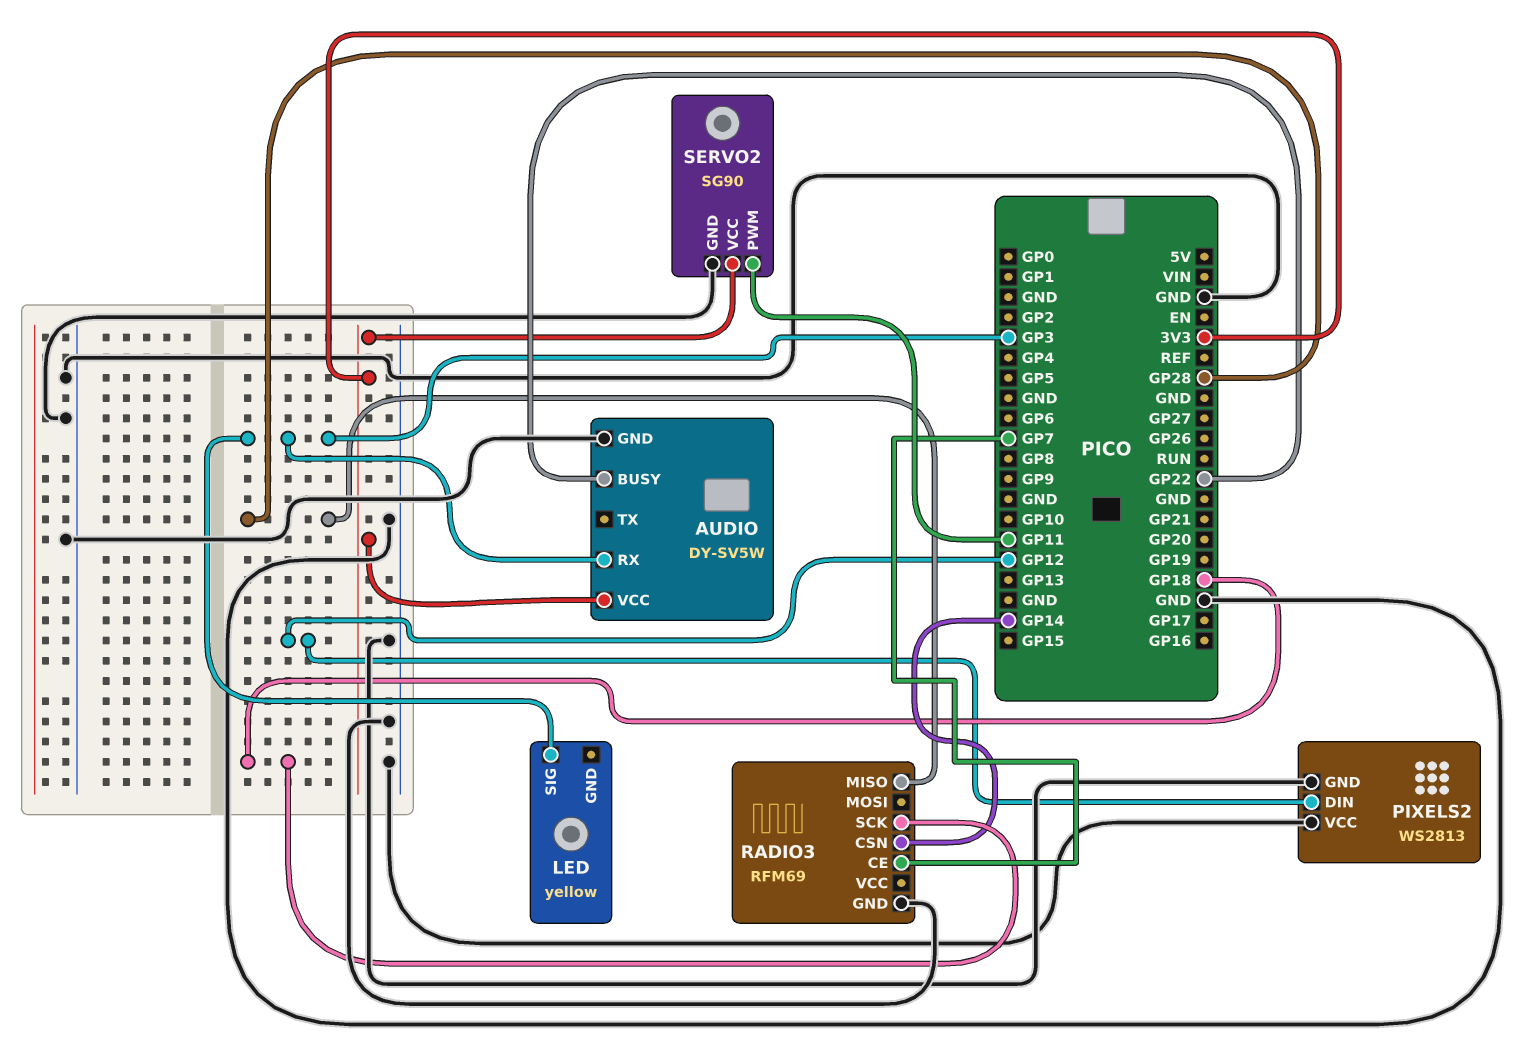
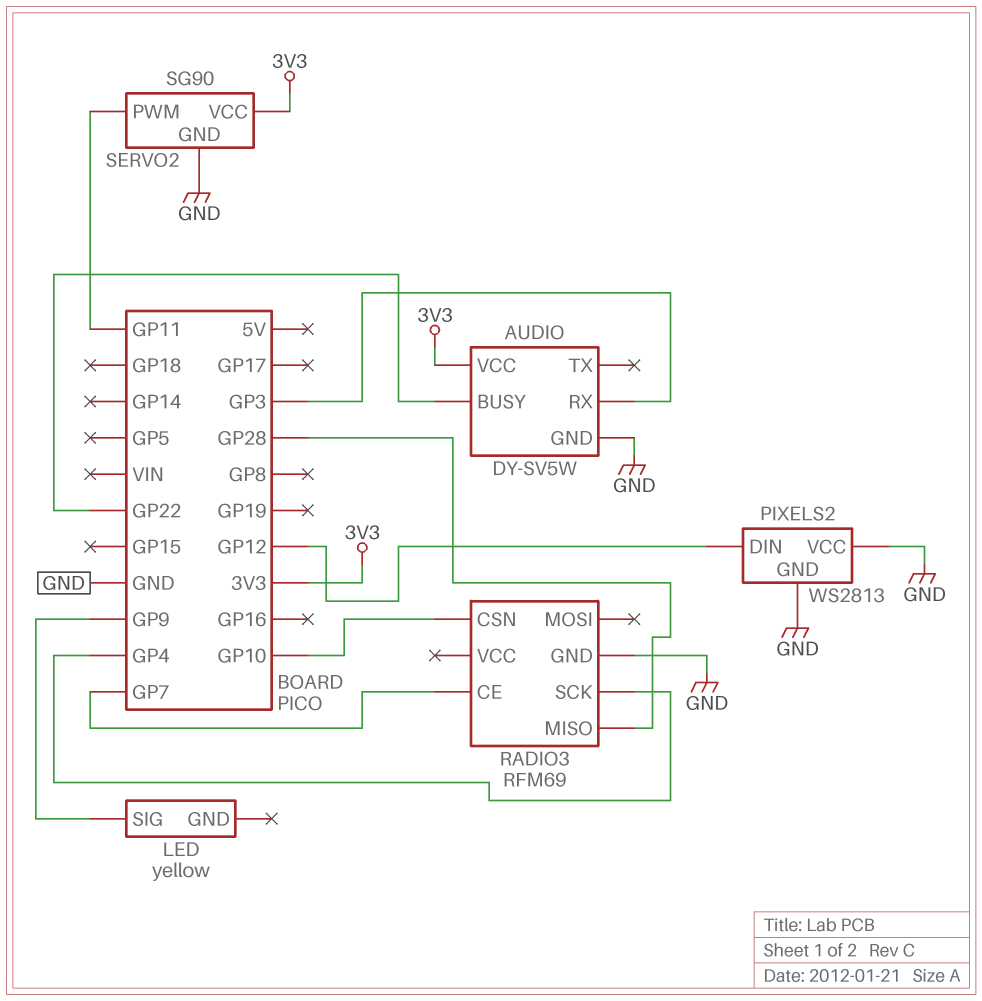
LED pin SIG: GP3 -> GP9
RADIO3 pin CSN: GP14 -> GP10
RADIO3 pin SCK: GP18 -> GP4

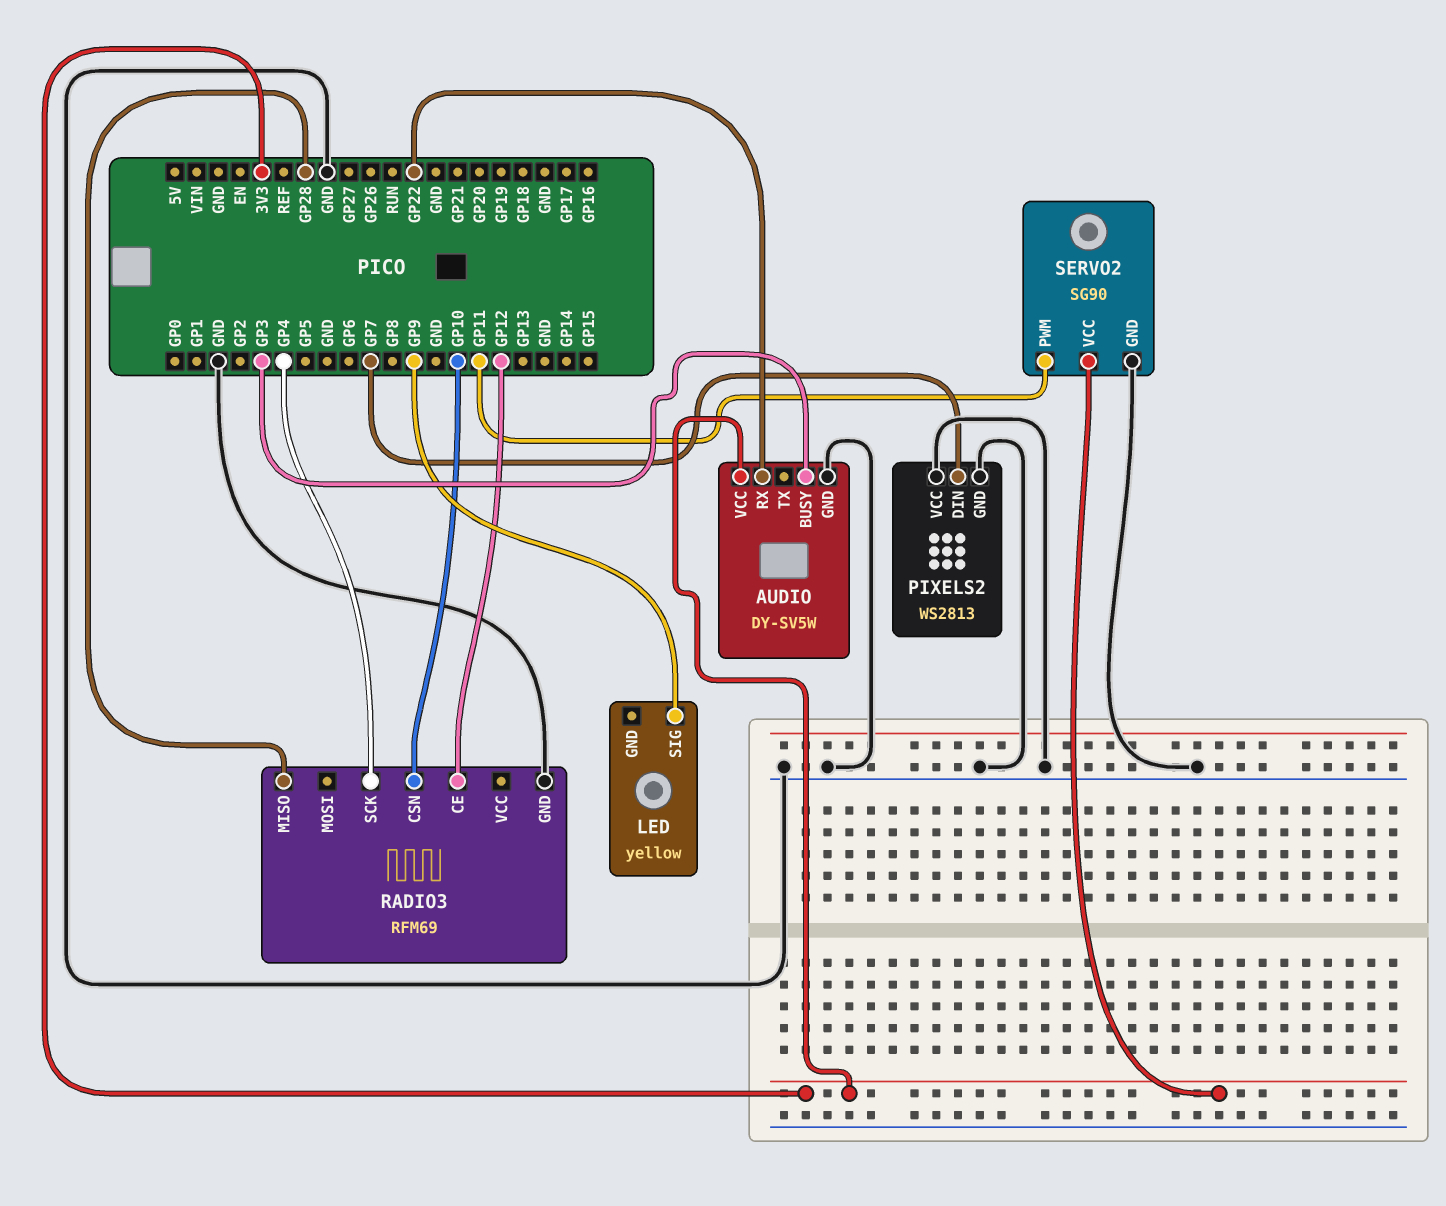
AUDIO pin BUSY: GP22 -> GP3
AUDIO pin RX: GP3 -> GP22
PIXELS2 pin DIN: GP12 -> GP7
RADIO3 pin CE: GP7 -> GP12

